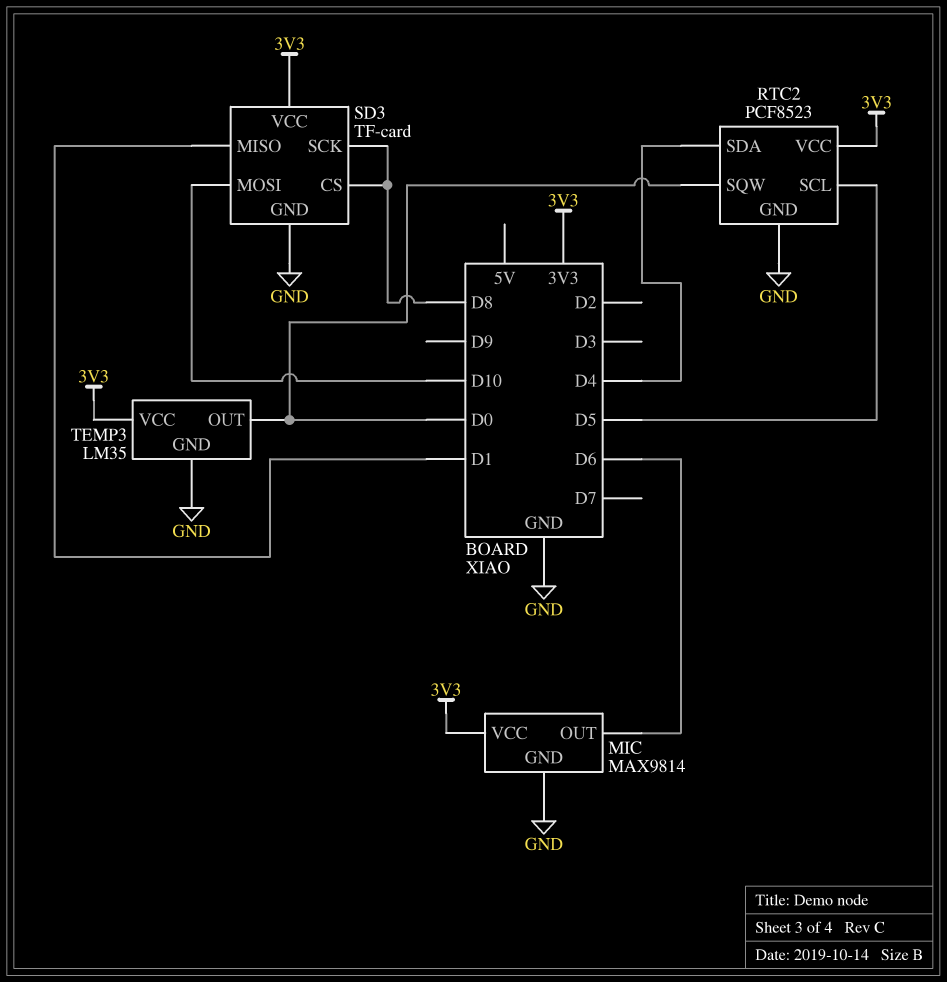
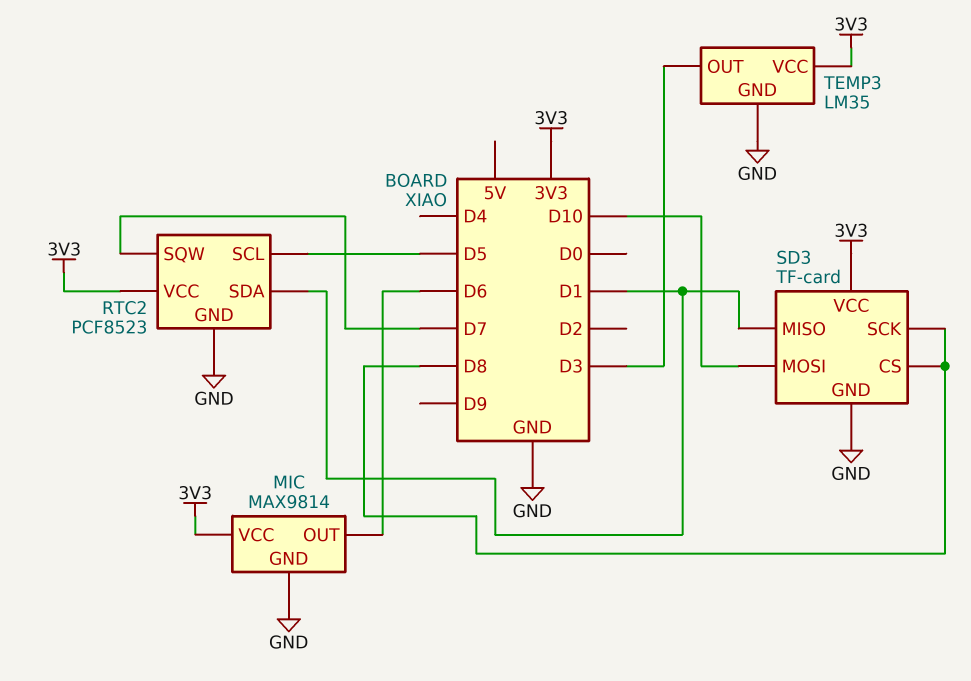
RTC2 pin SDA: D4 -> D1
RTC2 pin SQW: D0 -> D7
TEMP3 pin OUT: D0 -> D3

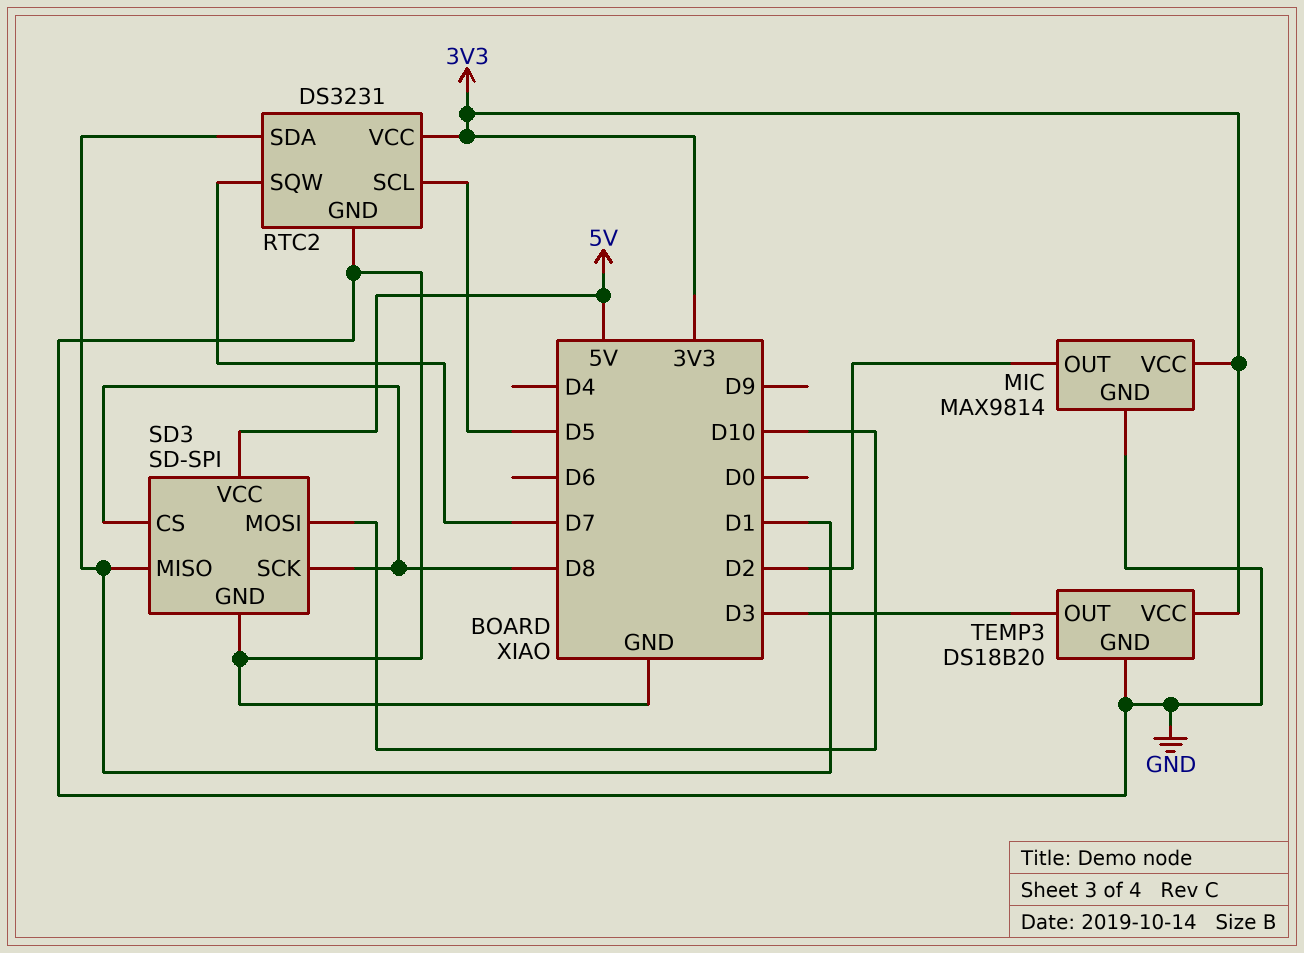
MIC pin OUT: D6 -> D2
RTC2: PCF8523 -> DS3231
SD3: TF-card -> SD-SPI
SD3 pin VCC: 3V3 -> 5V
TEMP3: LM35 -> DS18B20

